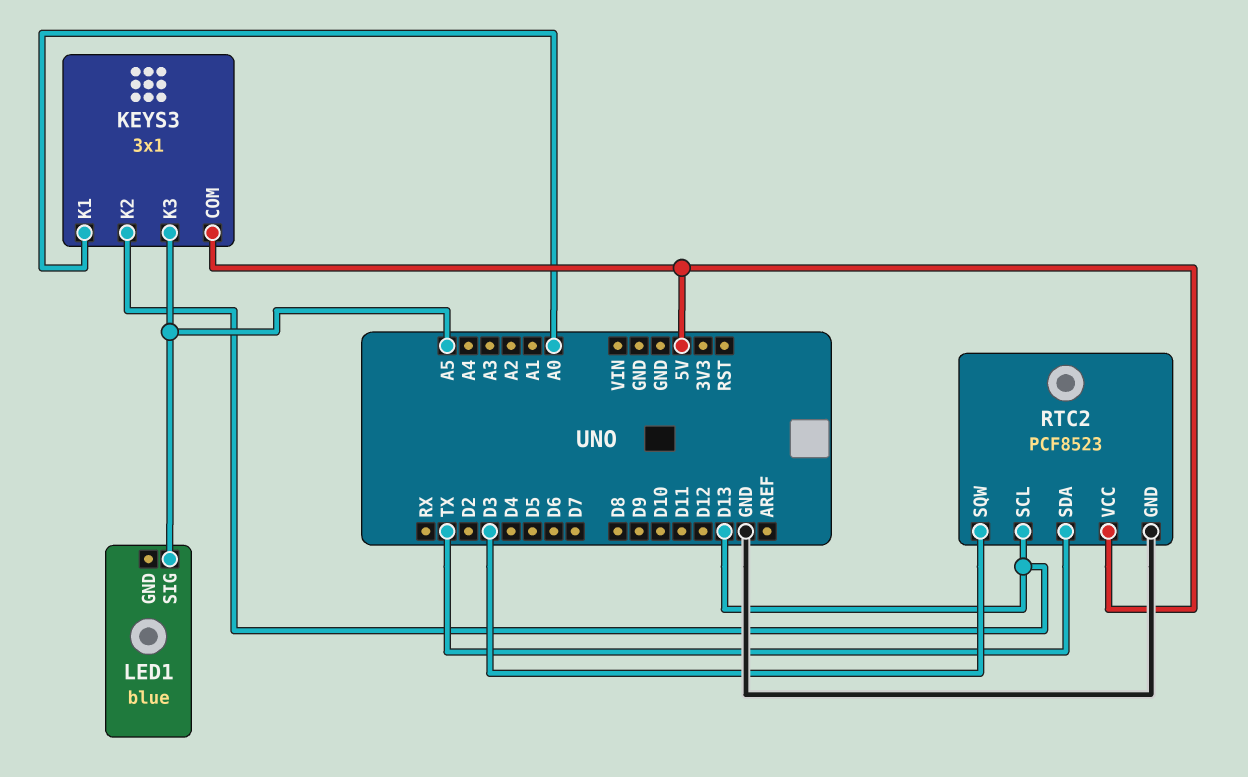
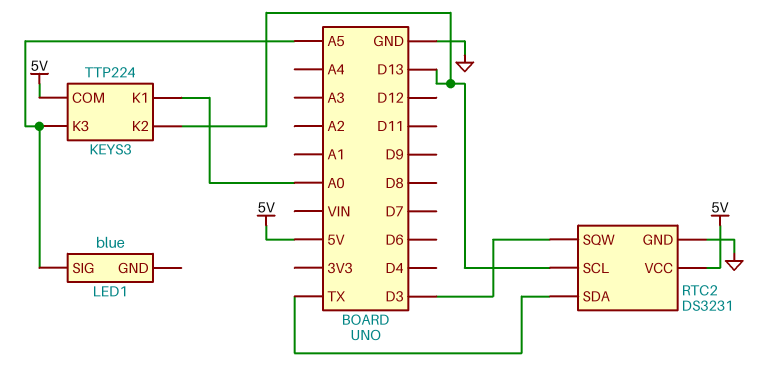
KEYS3: 3x1 -> TTP224
RTC2: PCF8523 -> DS3231

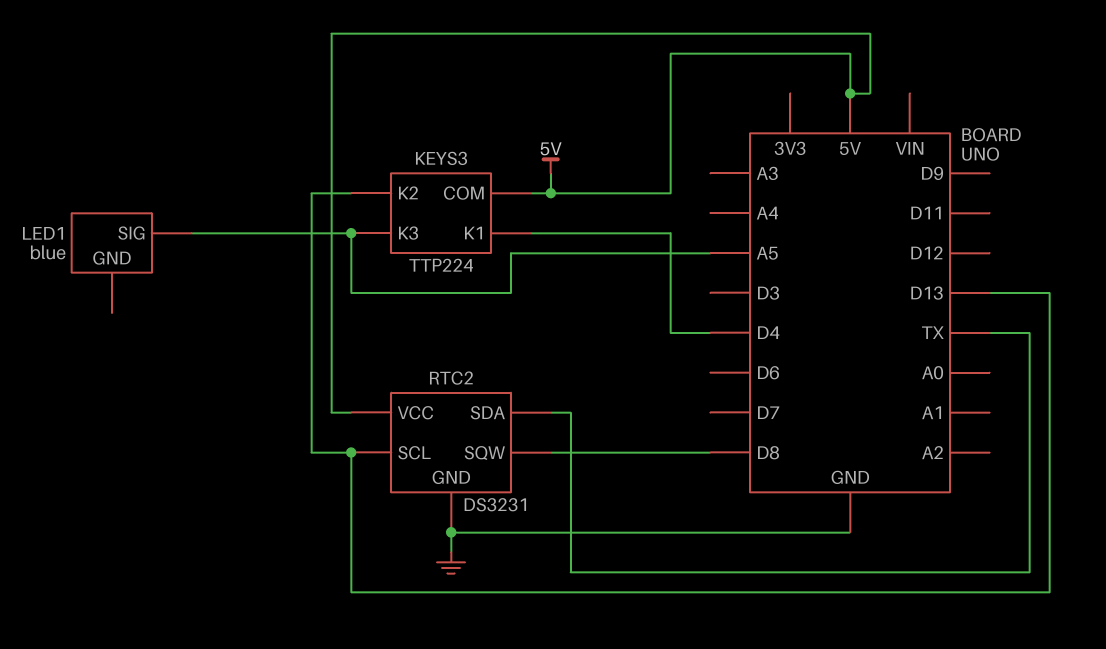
KEYS3 pin K1: A0 -> D4
RTC2 pin SQW: D3 -> D8

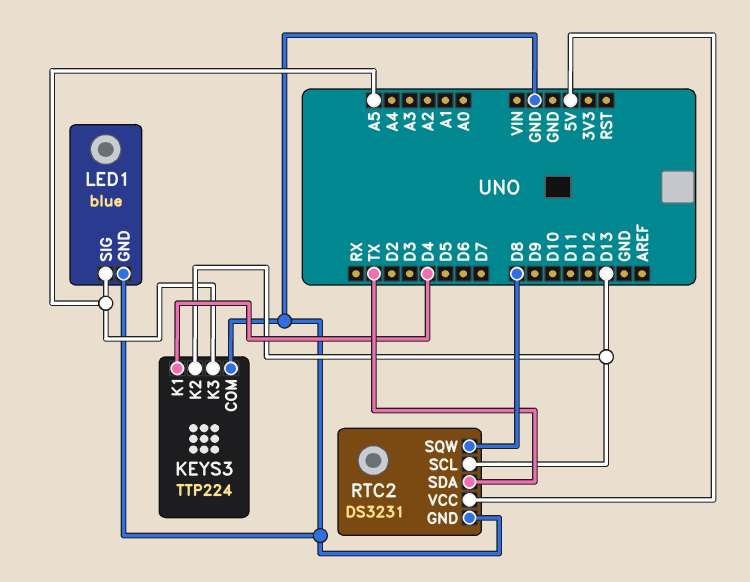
KEYS3 pin COM: 5V -> GND
LED1 pin GND: none -> GND

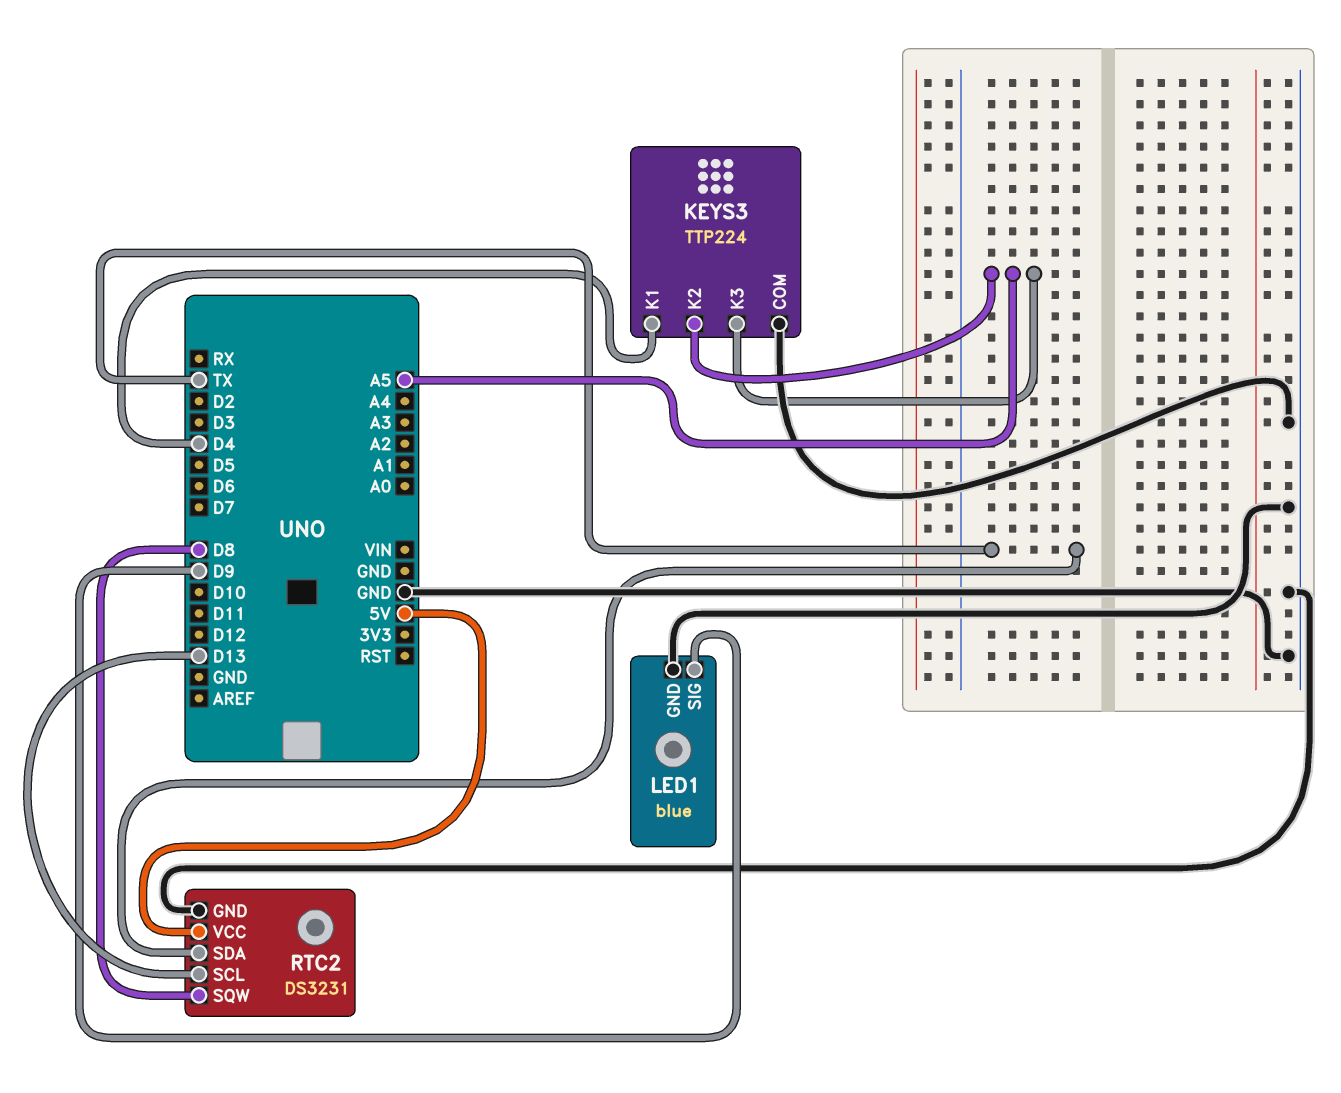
KEYS3 pin K2: D13 -> A5
LED1 pin SIG: A5 -> D9

